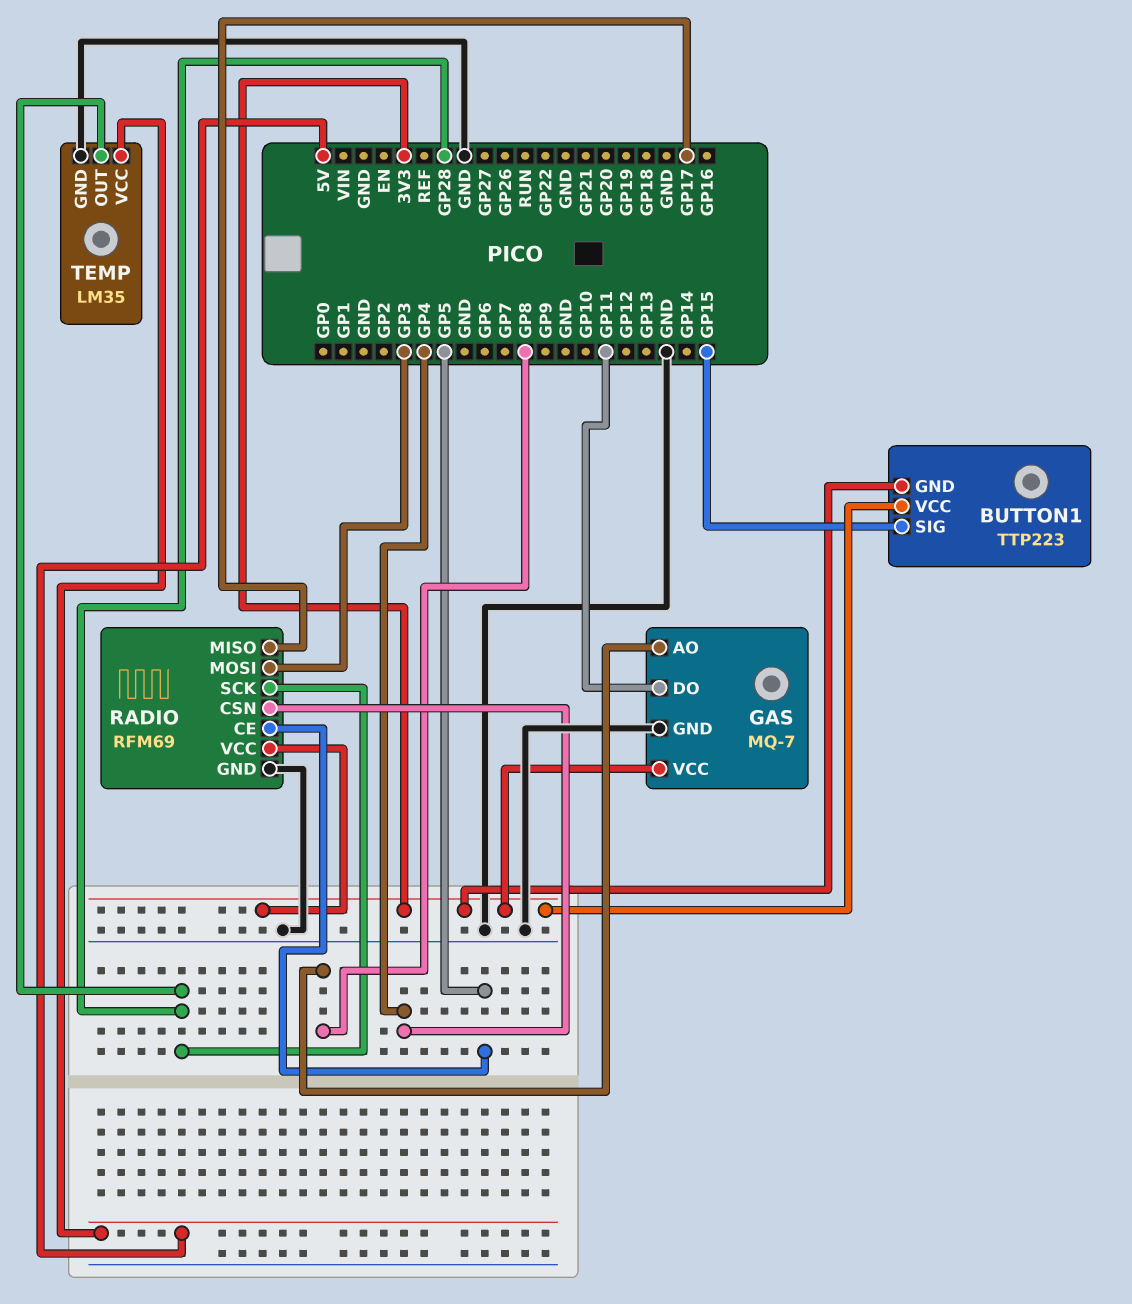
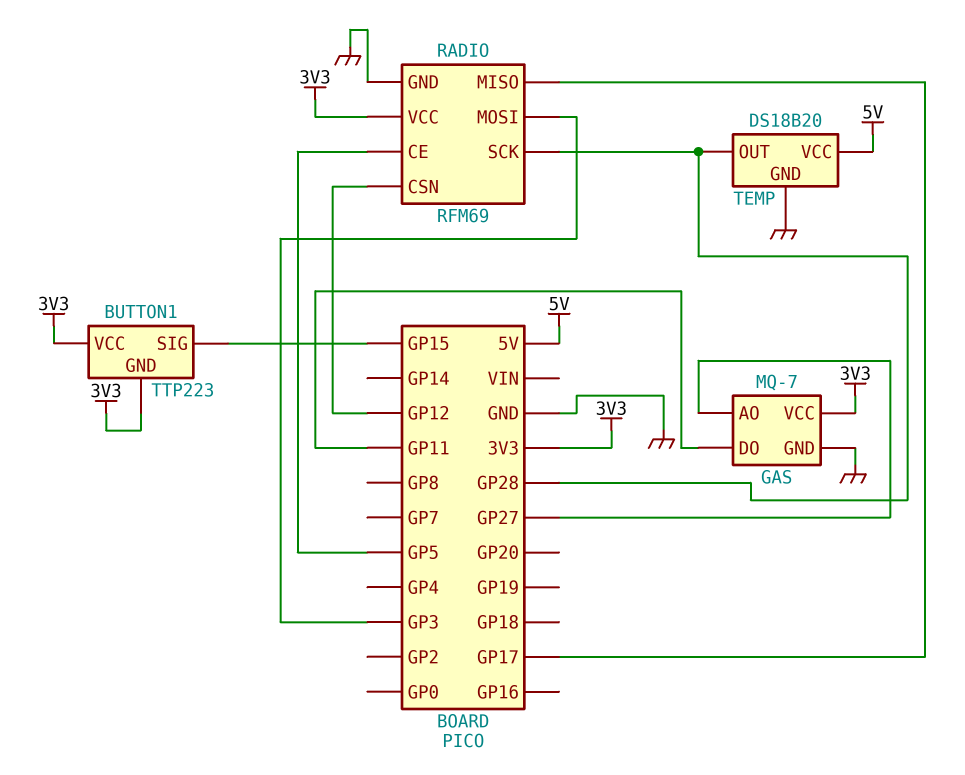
GAS pin AO: GP8 -> GP27
RADIO pin CSN: GP4 -> GP12
TEMP: LM35 -> DS18B20

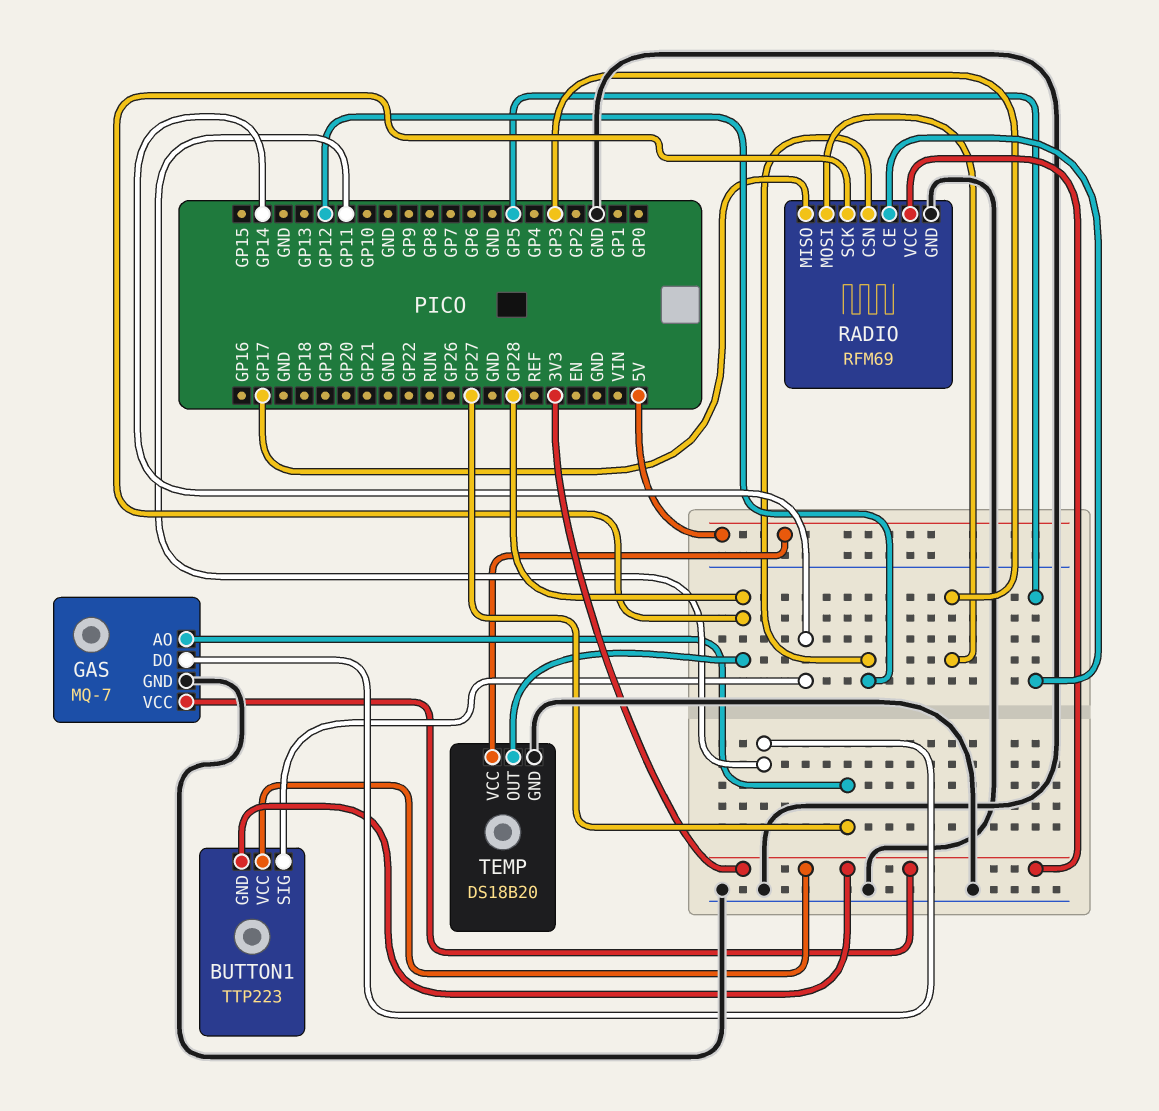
BUTTON1 pin SIG: GP15 -> GP14

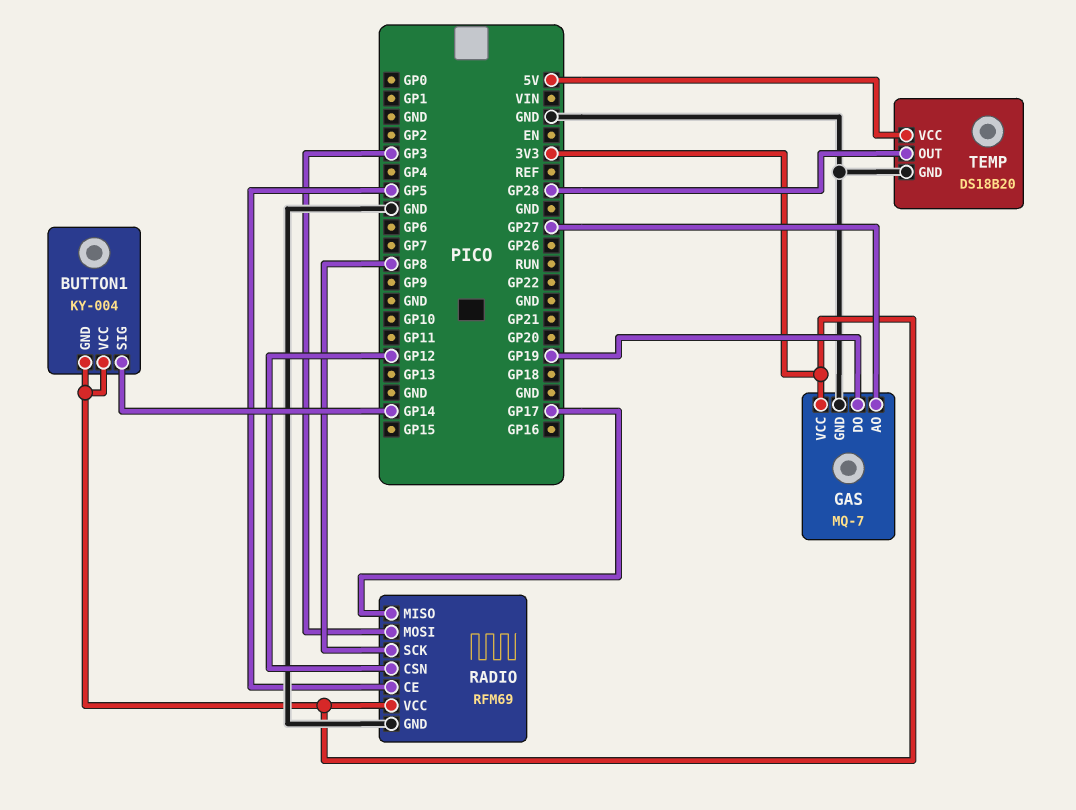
BUTTON1: TTP223 -> KY-004
GAS pin DO: GP11 -> GP19
RADIO pin SCK: GP28 -> GP8

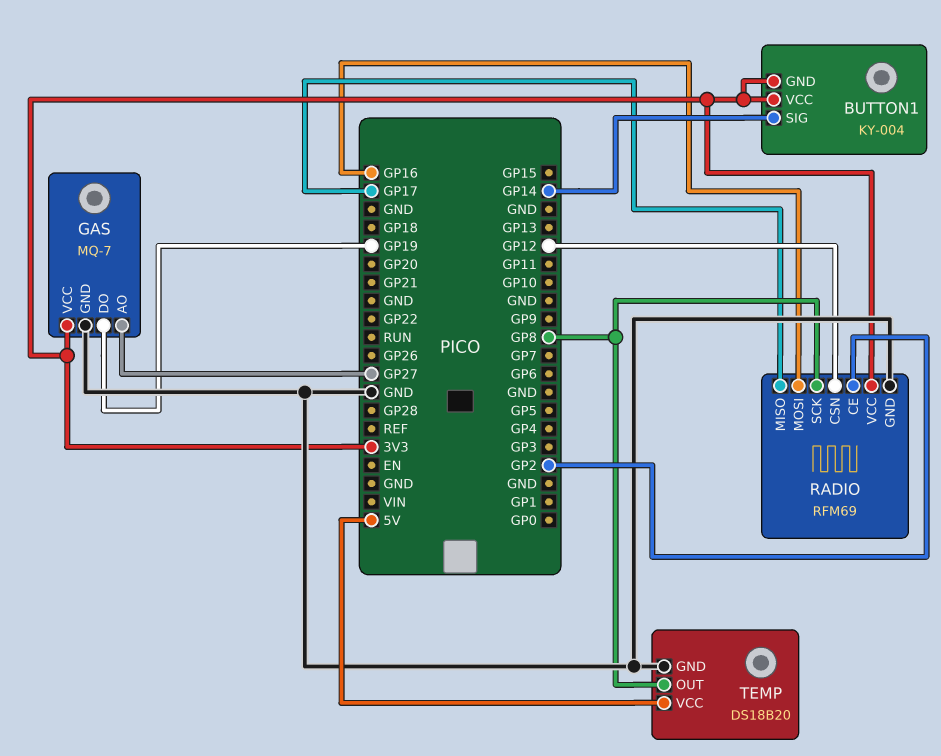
RADIO pin CE: GP5 -> GP2
RADIO pin MOSI: GP3 -> GP16
TEMP pin OUT: GP28 -> GP8

